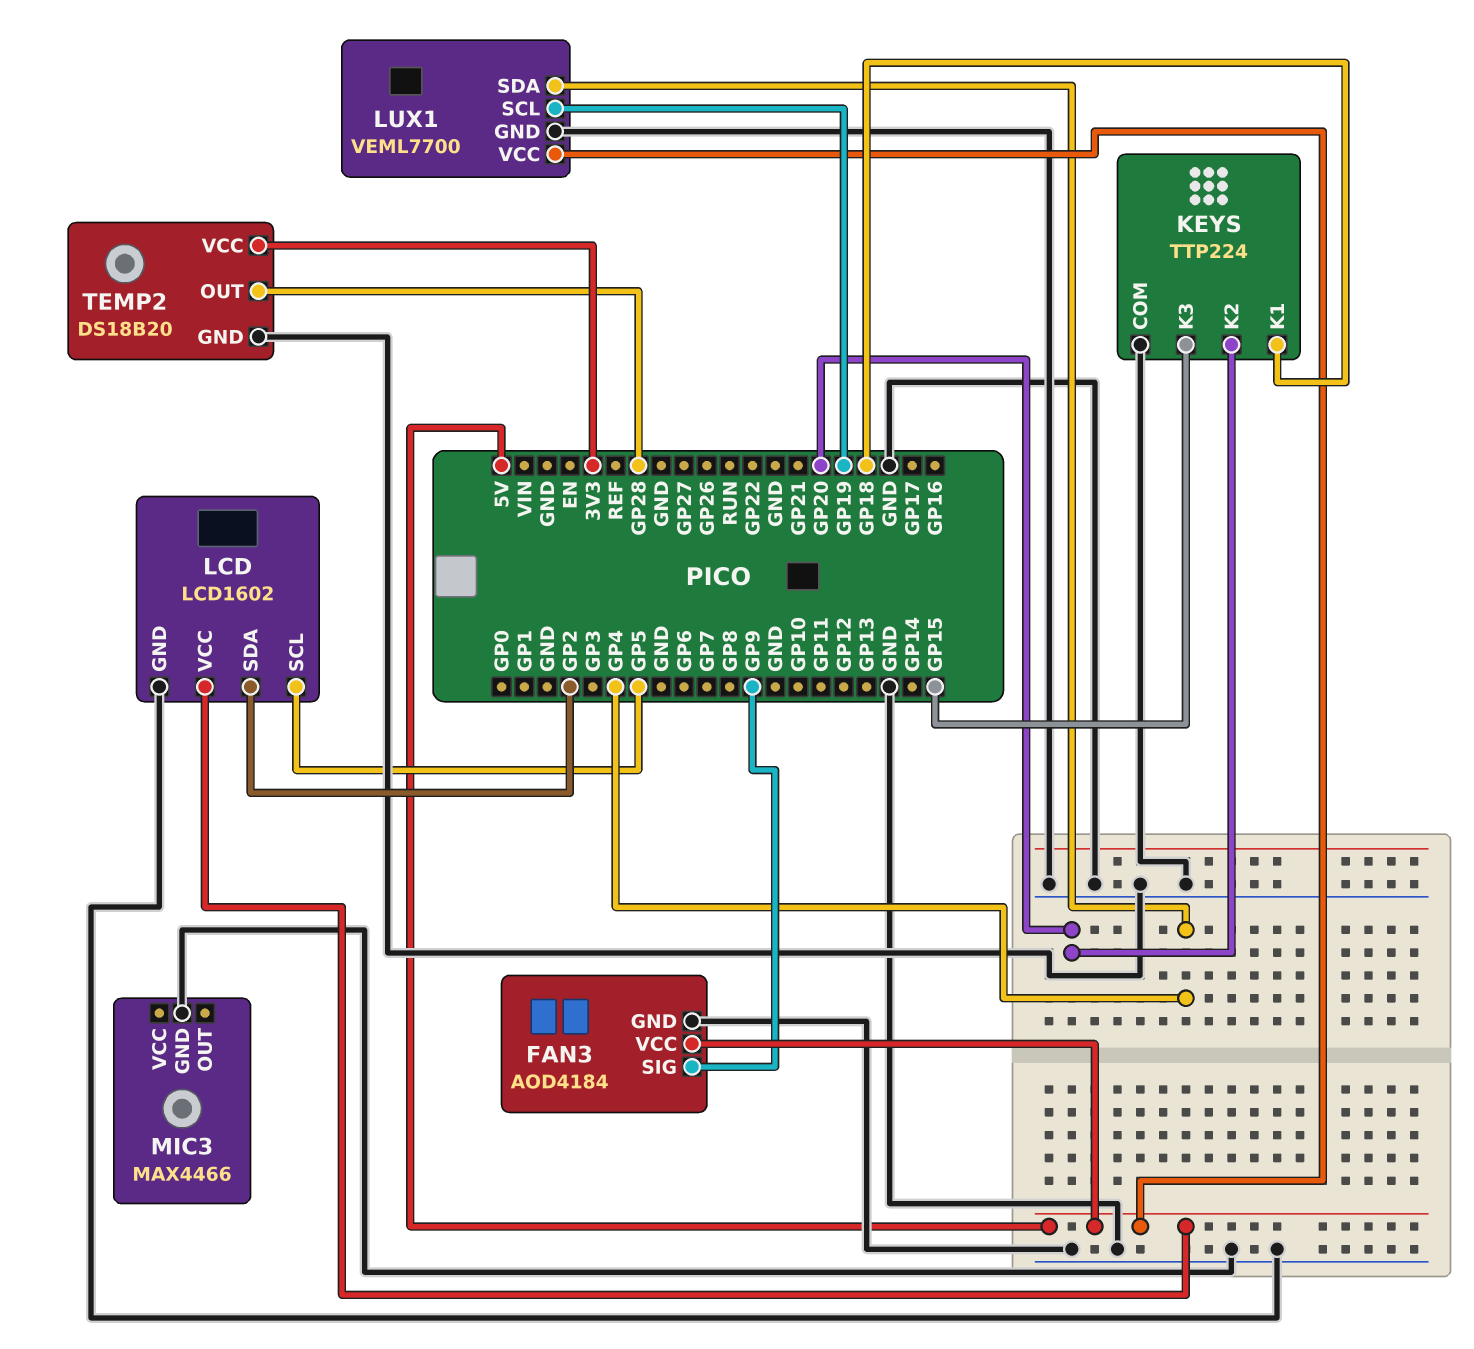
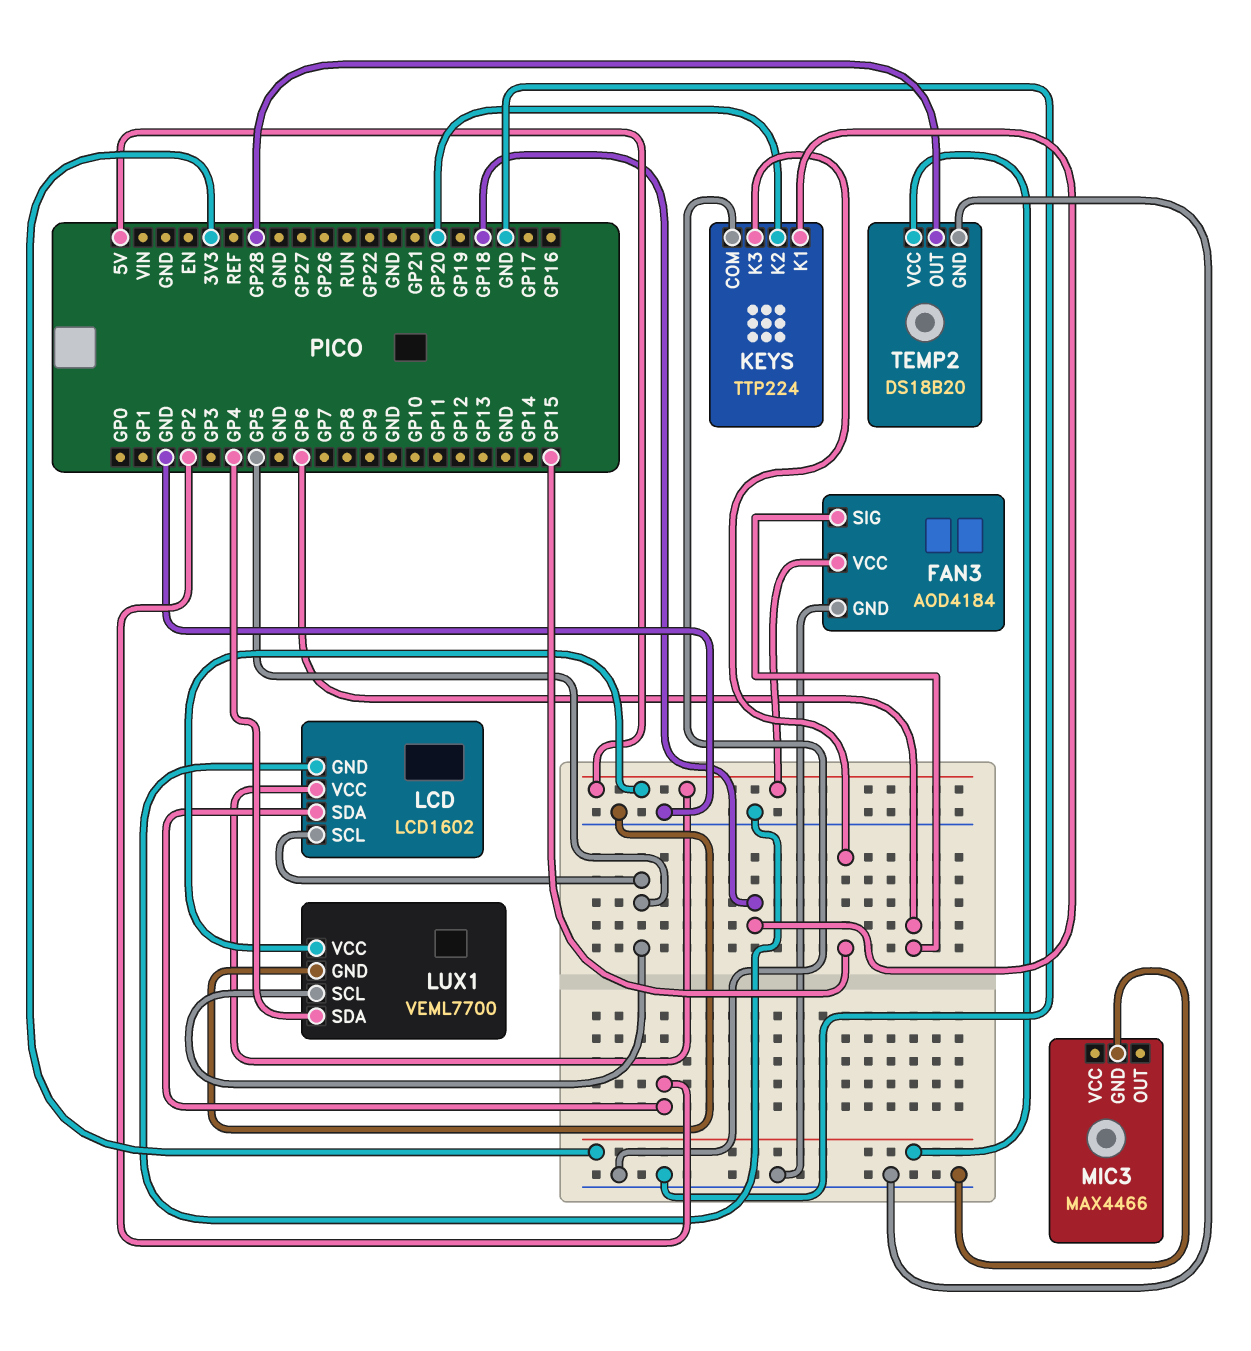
FAN3 pin SIG: GP9 -> GP6
LUX1 pin SCL: GP19 -> GP5

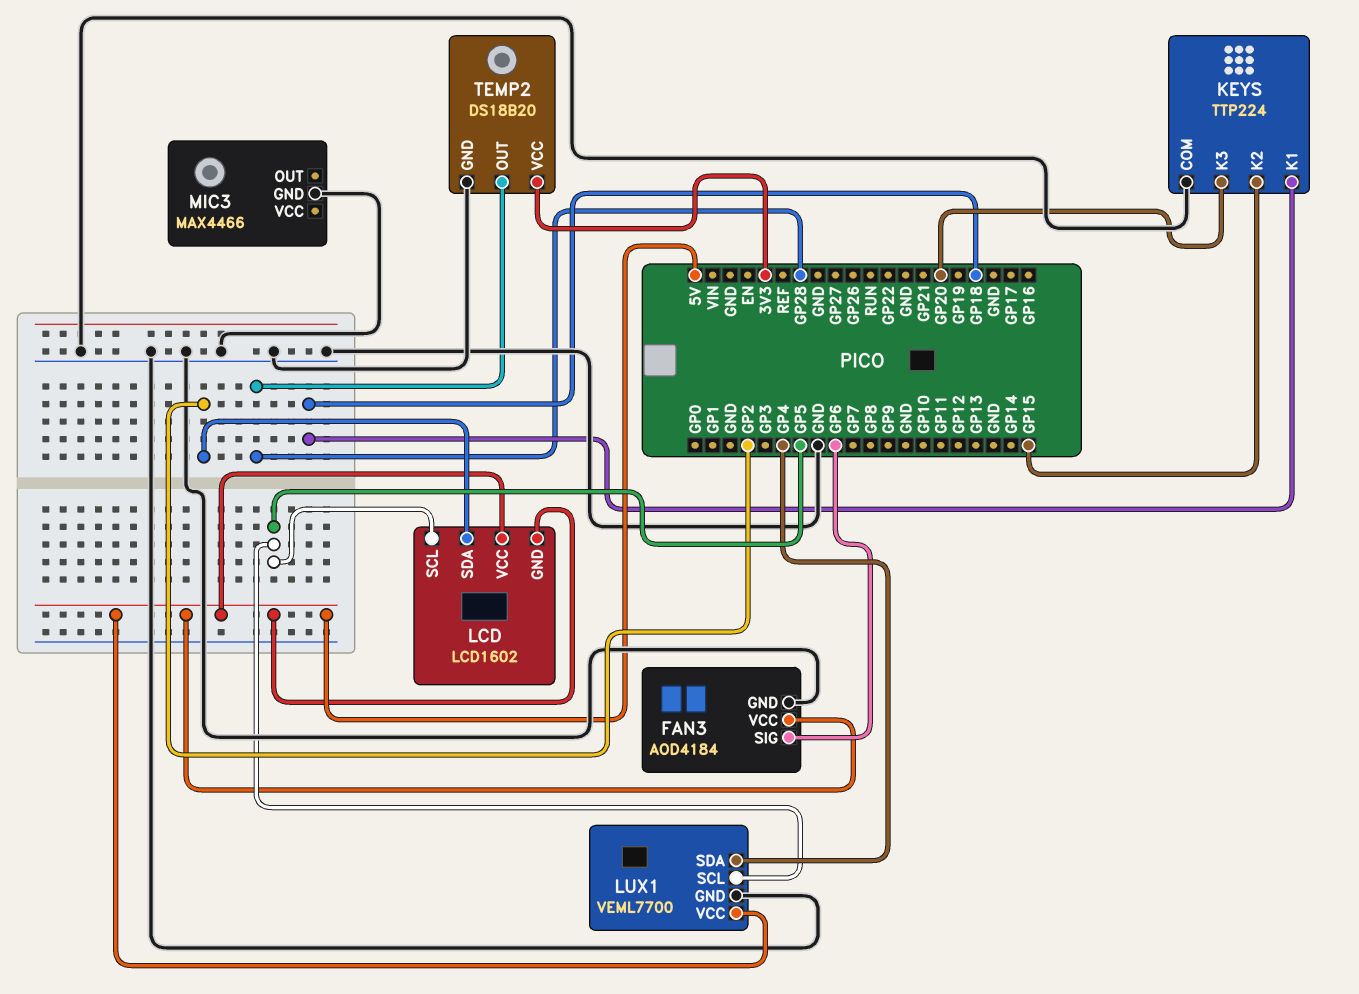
KEYS pin K2: GP20 -> GP15
KEYS pin K3: GP15 -> GP20
LCD pin GND: GND -> 5V

